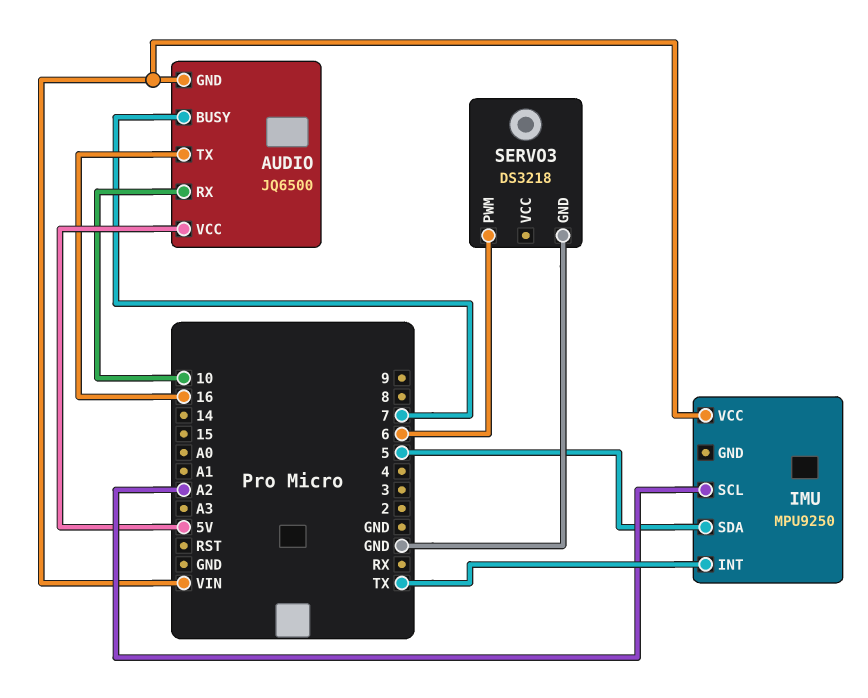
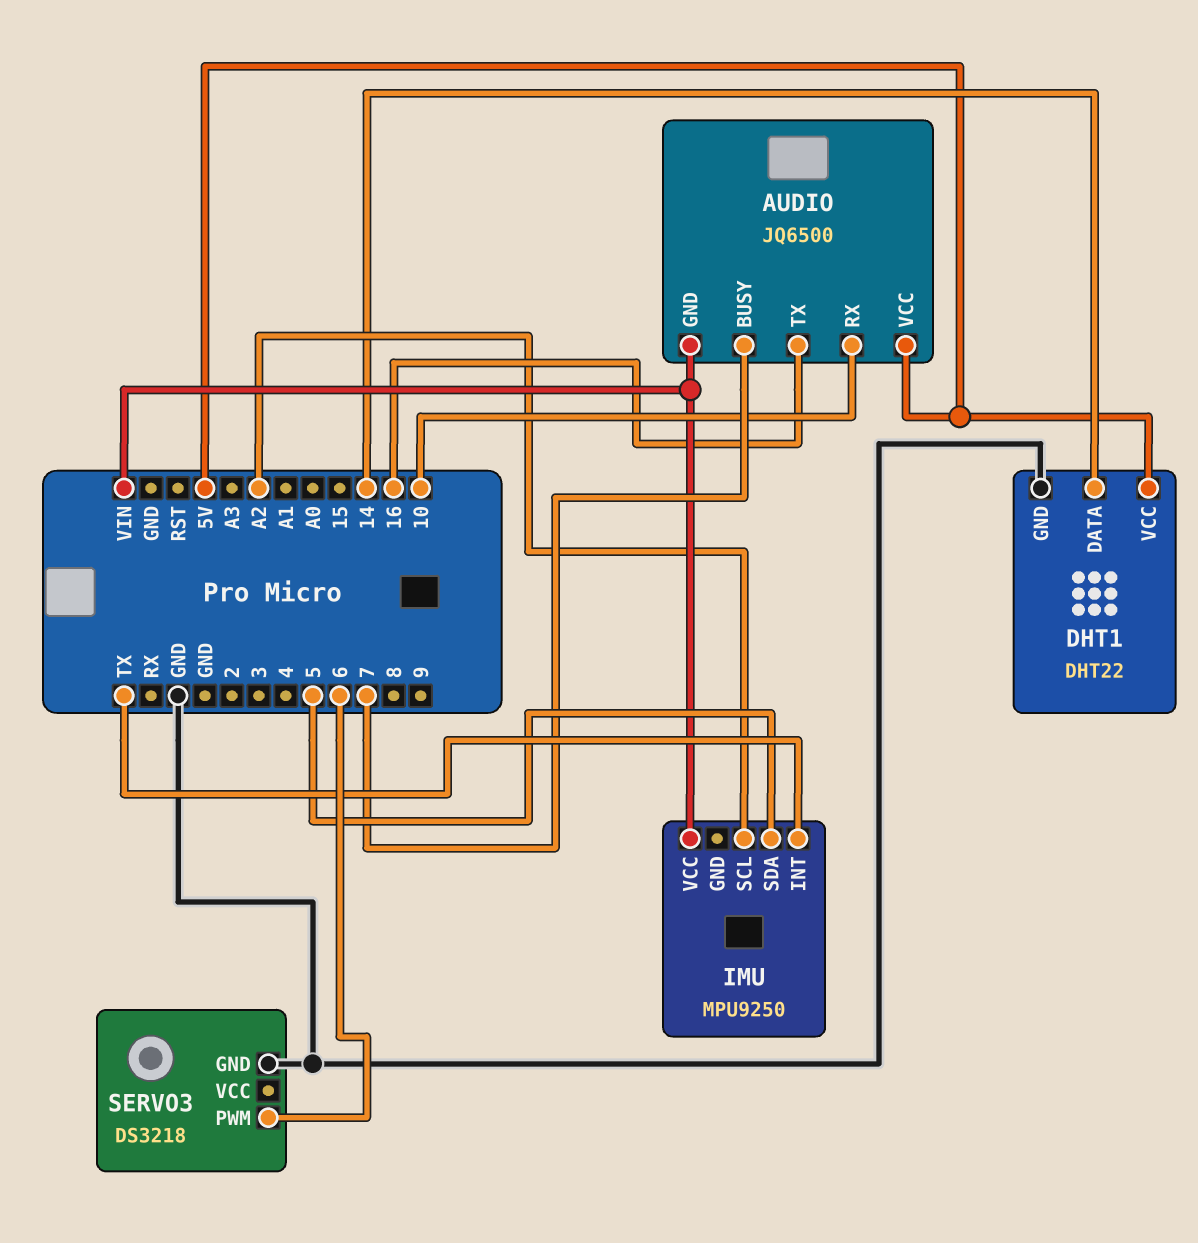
DHT1: none -> DHT22
DHT1 pin DATA: none -> 14
DHT1 pin GND: none -> GND
DHT1 pin VCC: none -> 5V

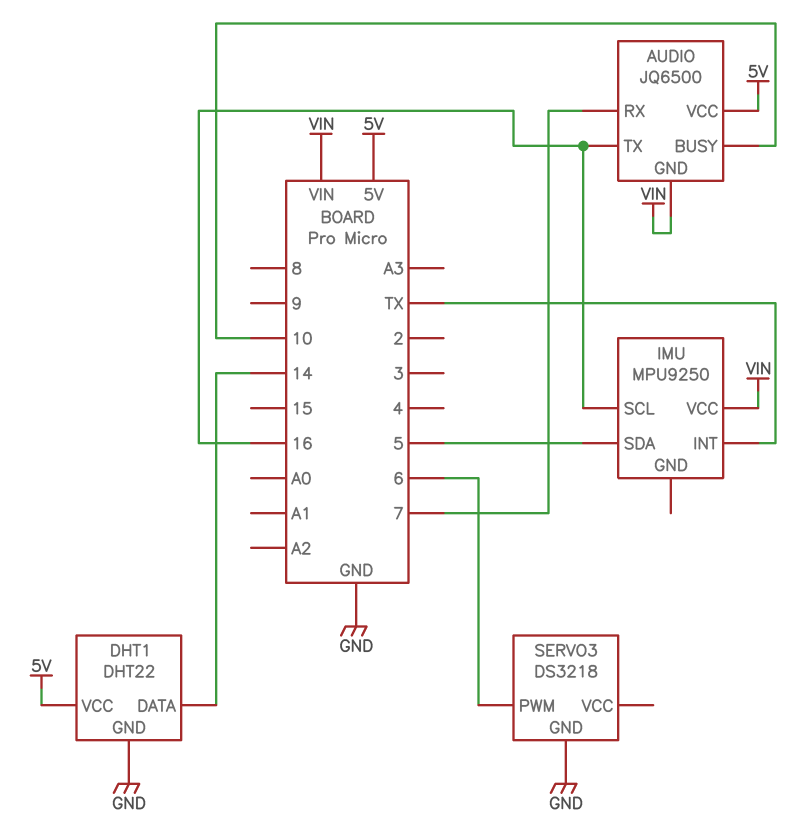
AUDIO pin BUSY: 7 -> 10
AUDIO pin RX: 10 -> 7
IMU pin SCL: A2 -> 16

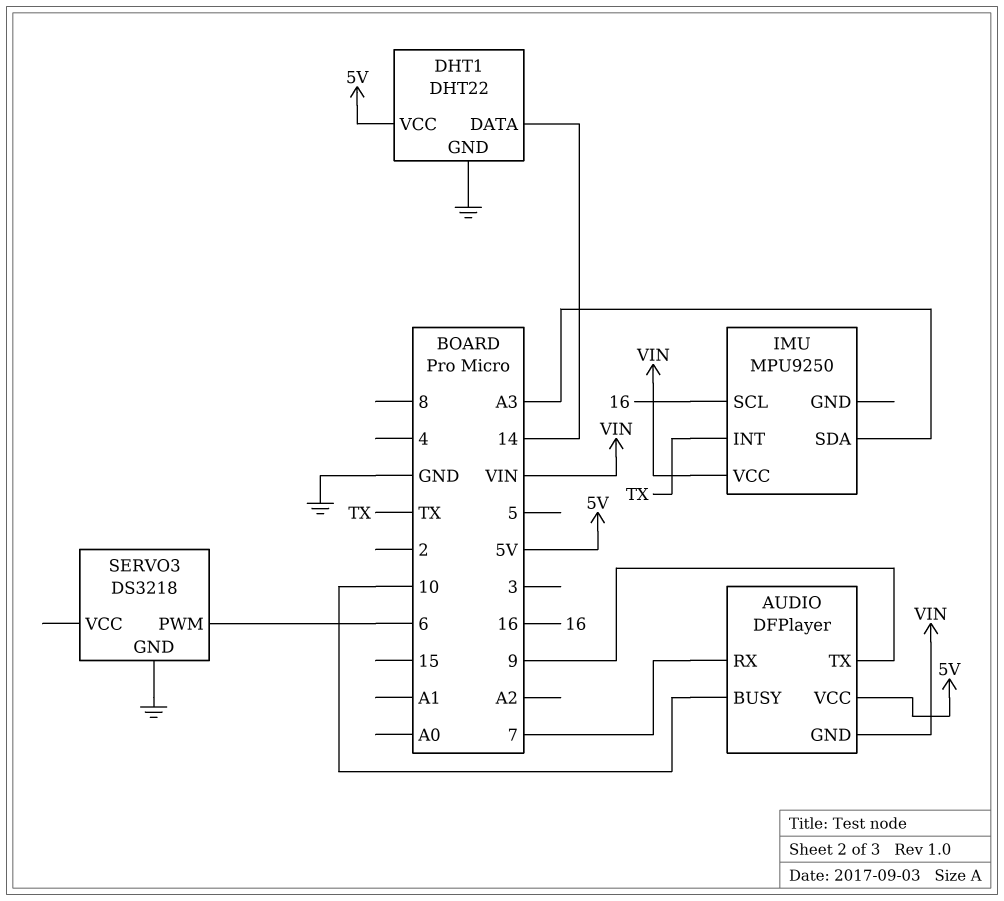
AUDIO: JQ6500 -> DFPlayer
AUDIO pin TX: 16 -> 9
IMU pin SDA: 5 -> A3

